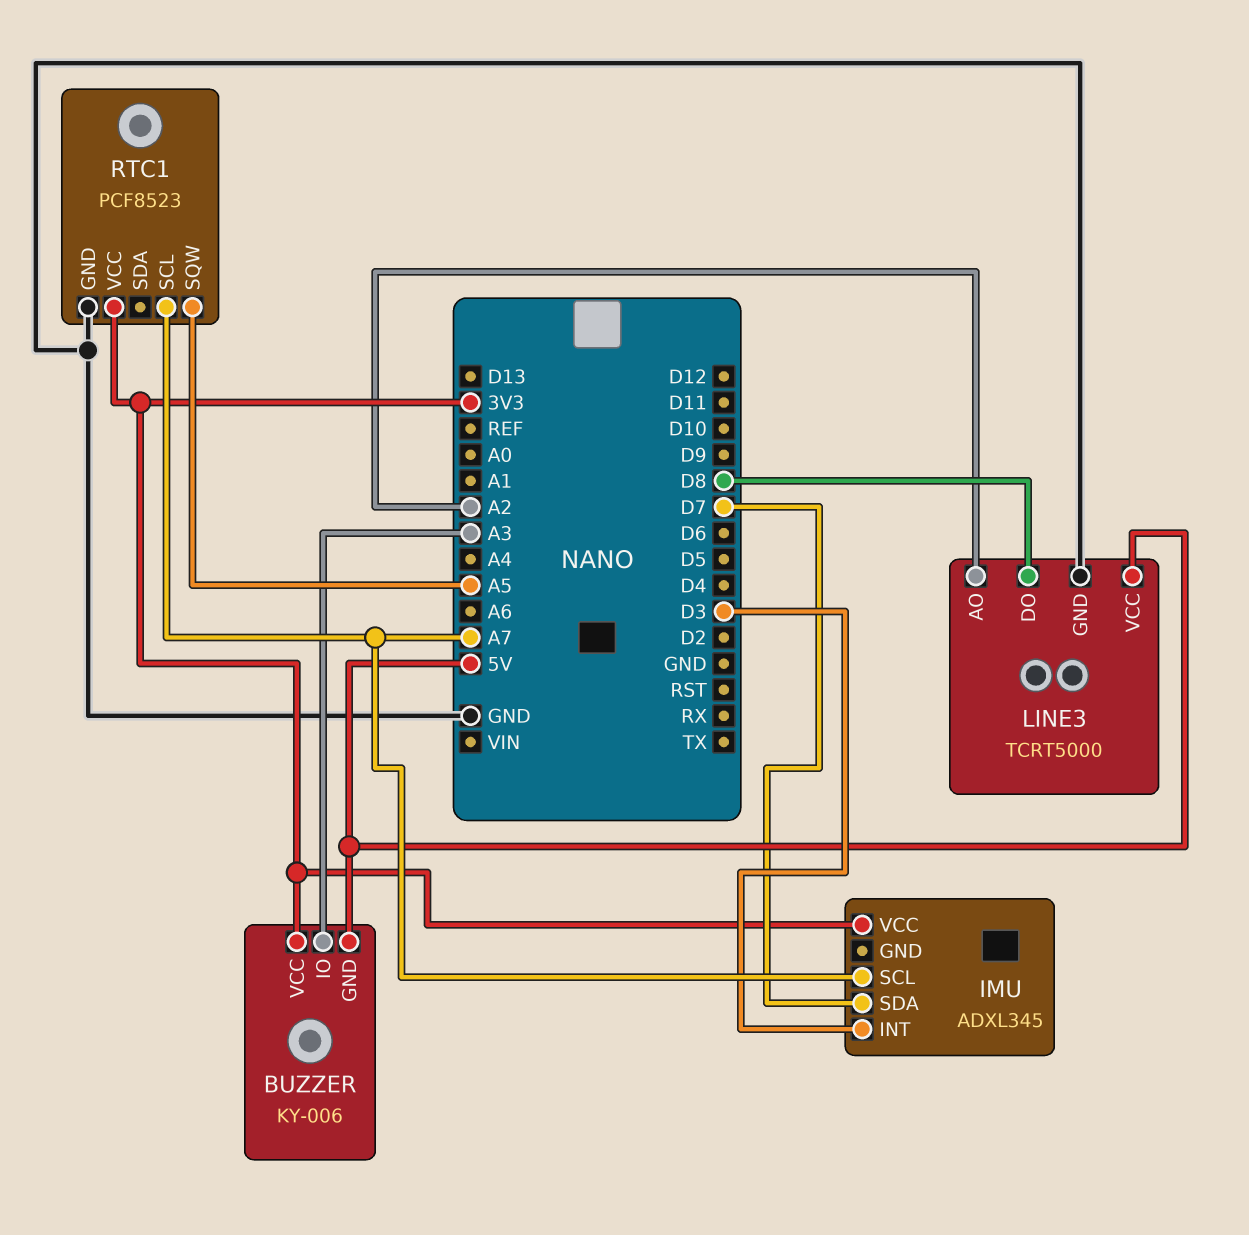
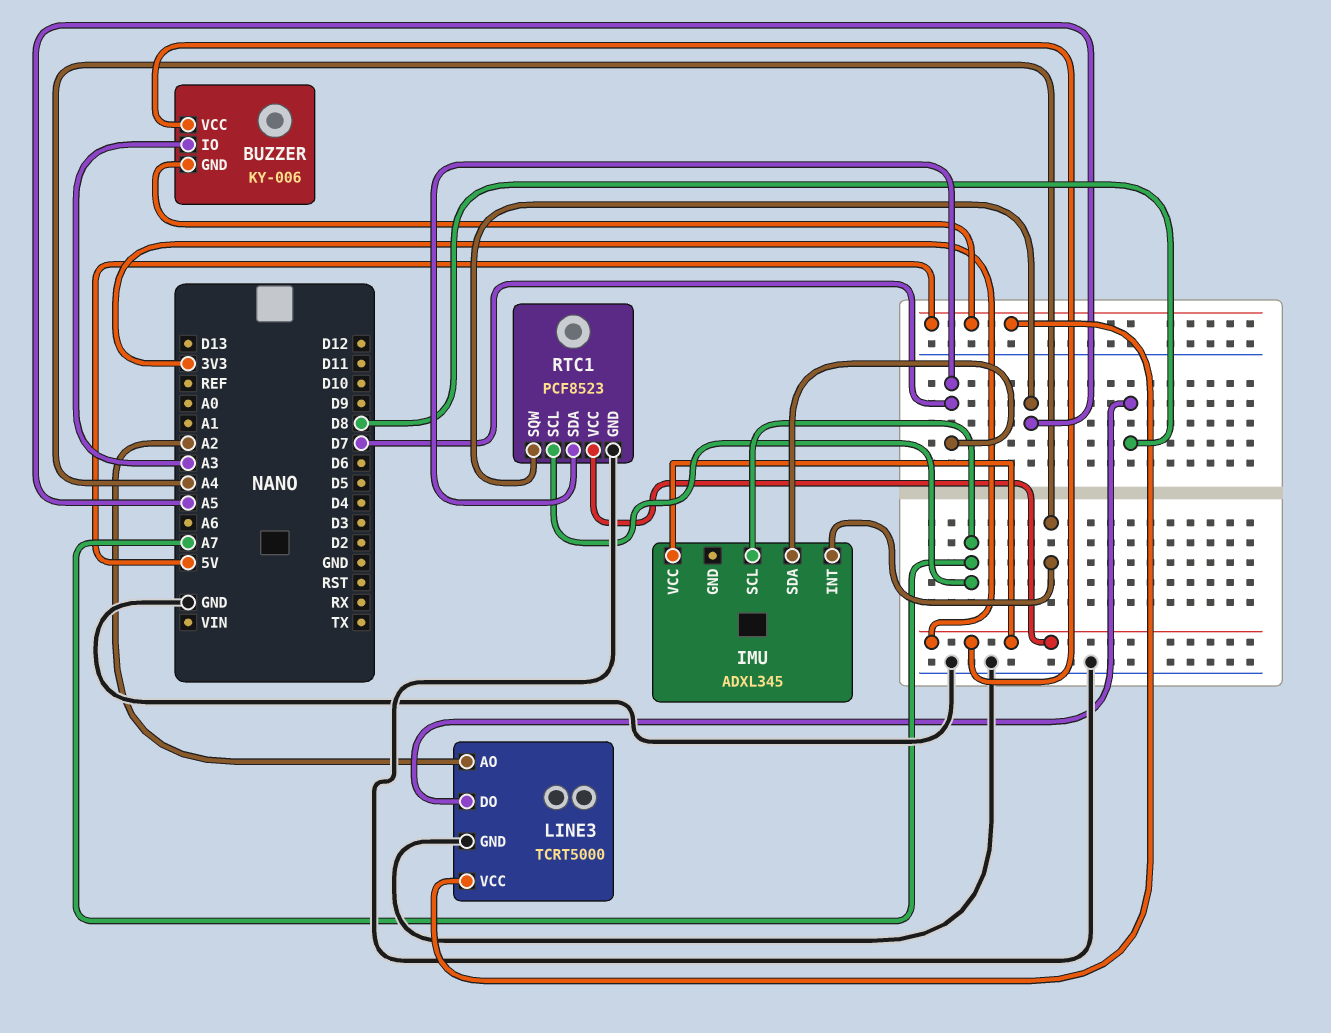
IMU pin INT: D3 -> A4
RTC1 pin SDA: none -> D7

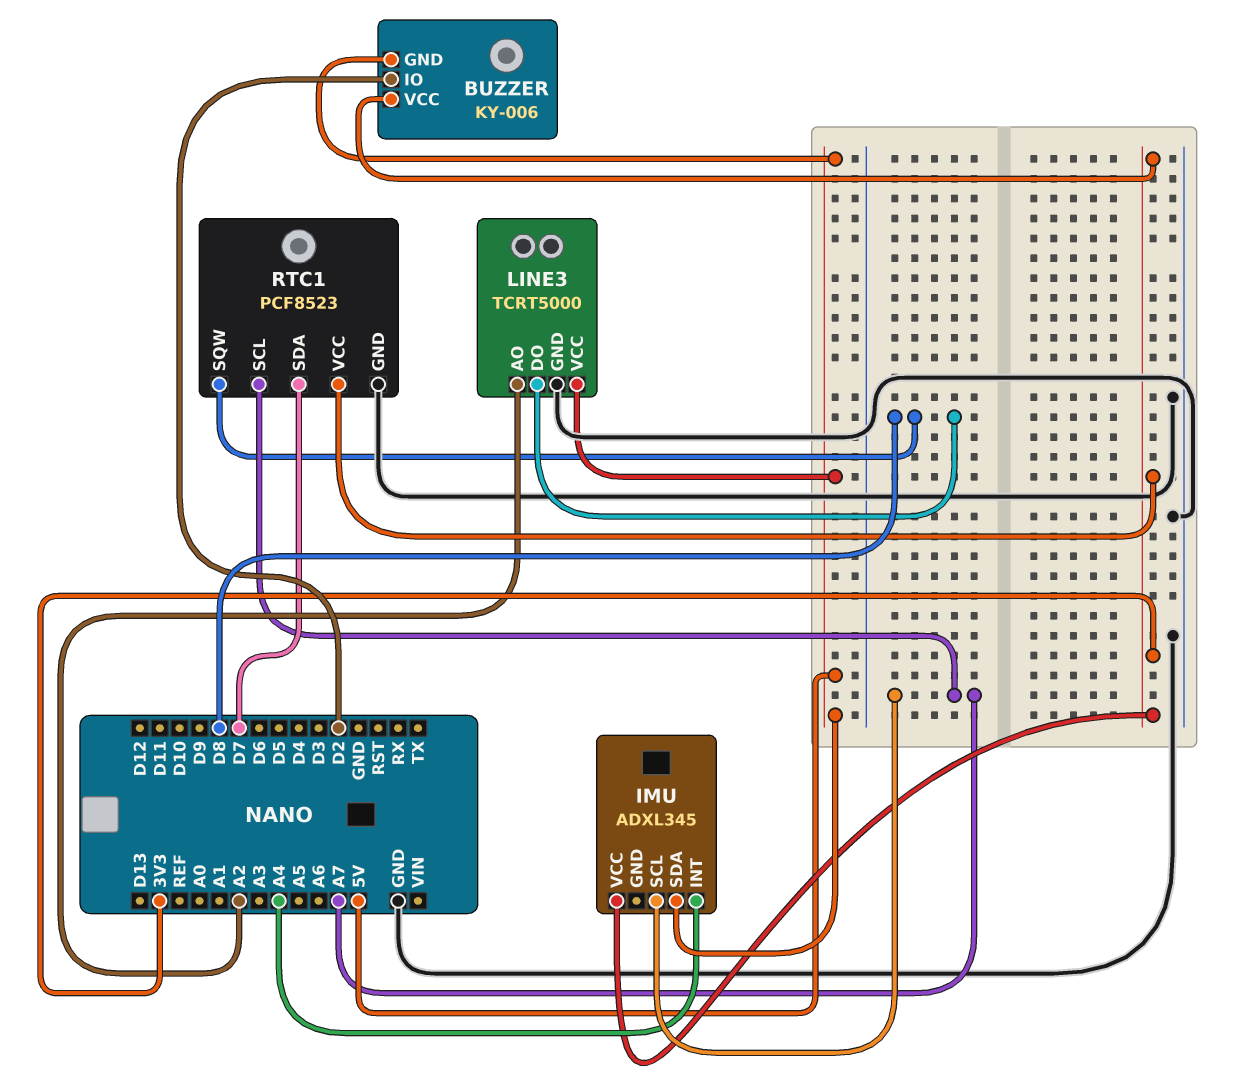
BUZZER pin IO: A3 -> D2
IMU pin SDA: D7 -> 5V
RTC1 pin SQW: A5 -> D8

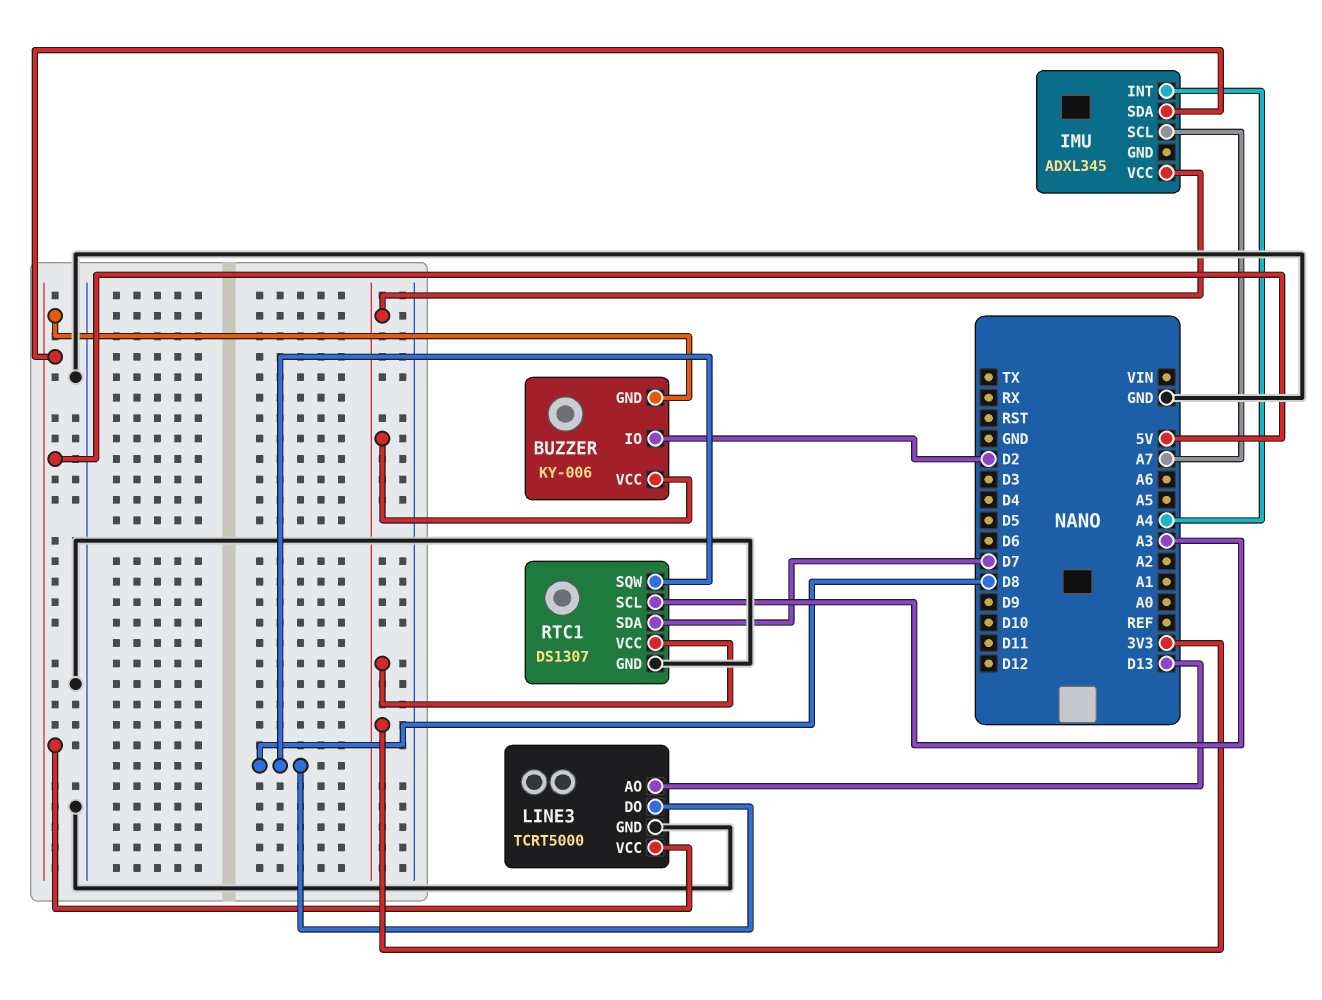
LINE3 pin AO: A2 -> D13
RTC1: PCF8523 -> DS1307
RTC1 pin SCL: A7 -> A3

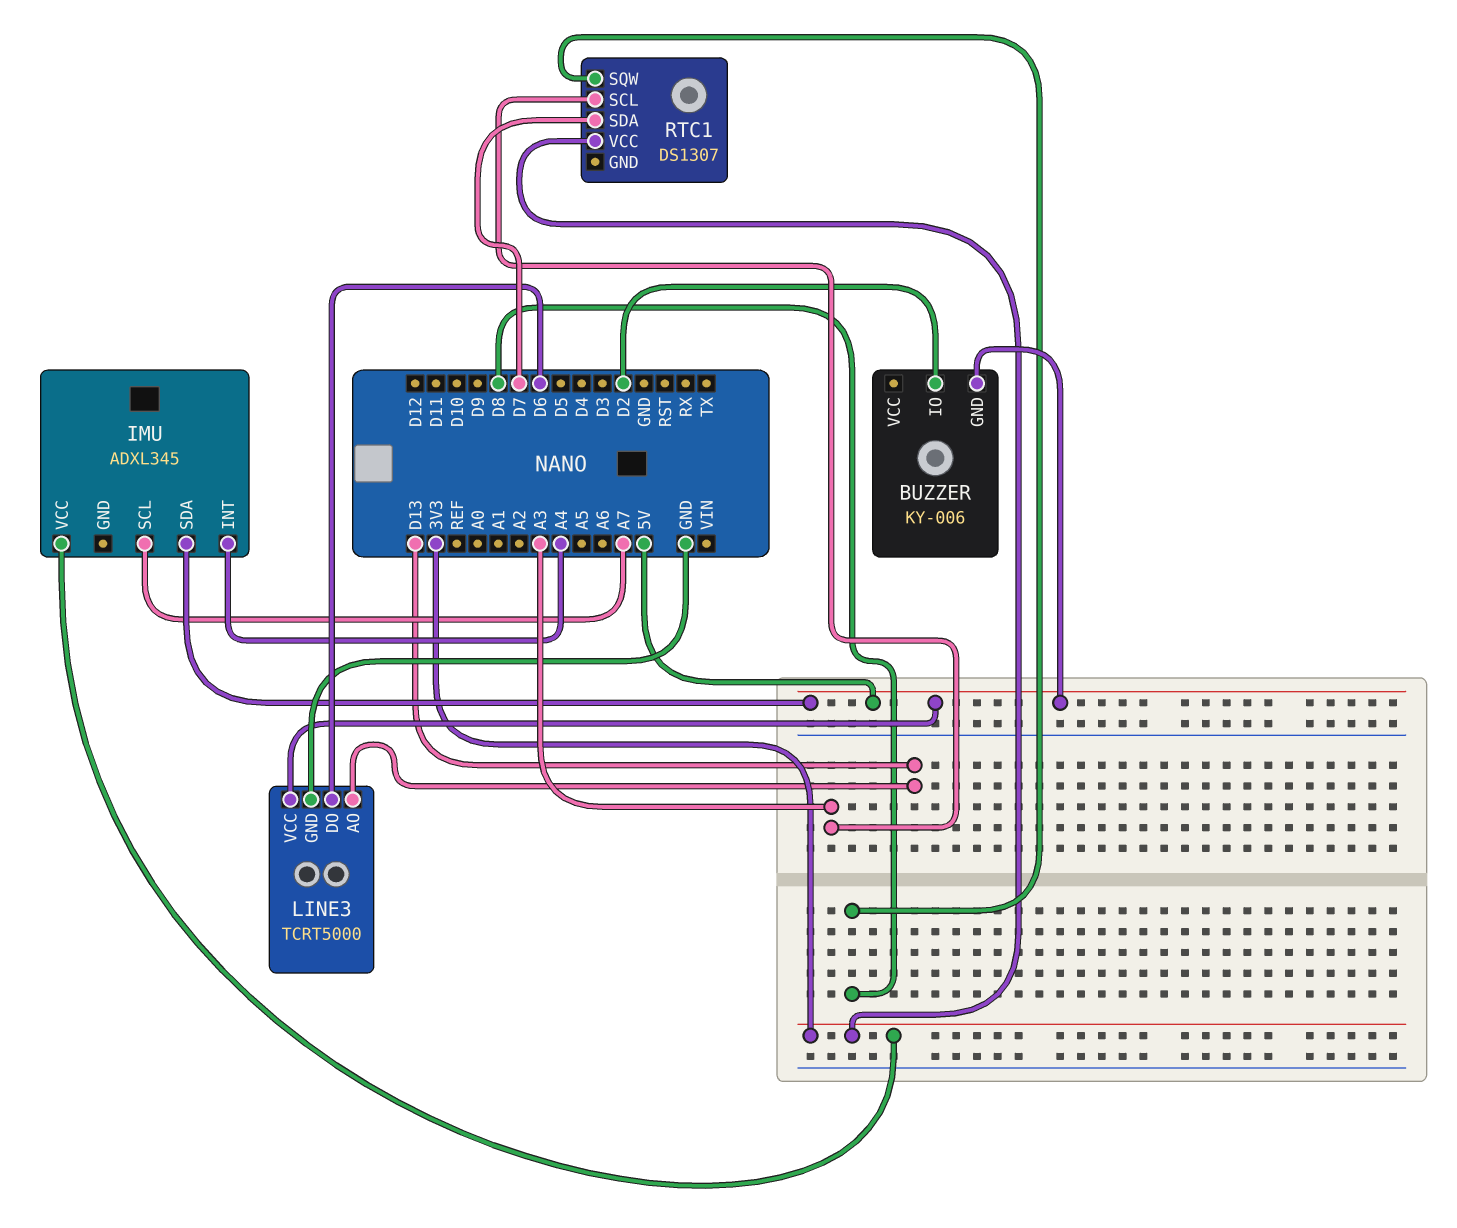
BUZZER pin VCC: 3V3 -> none
LINE3 pin DO: D8 -> D6
RTC1 pin GND: GND -> none

